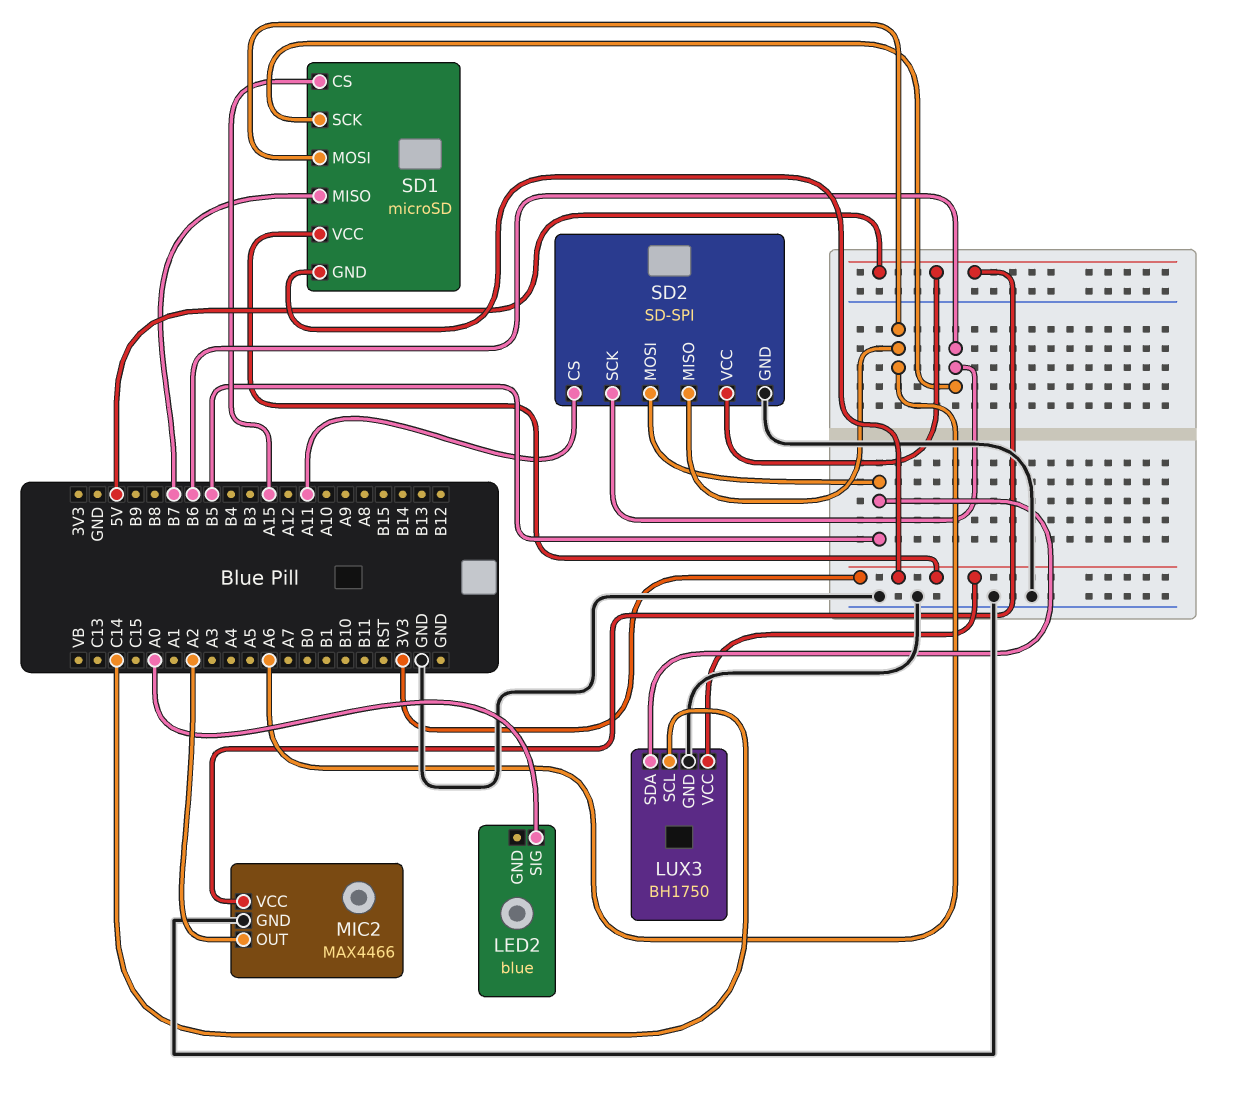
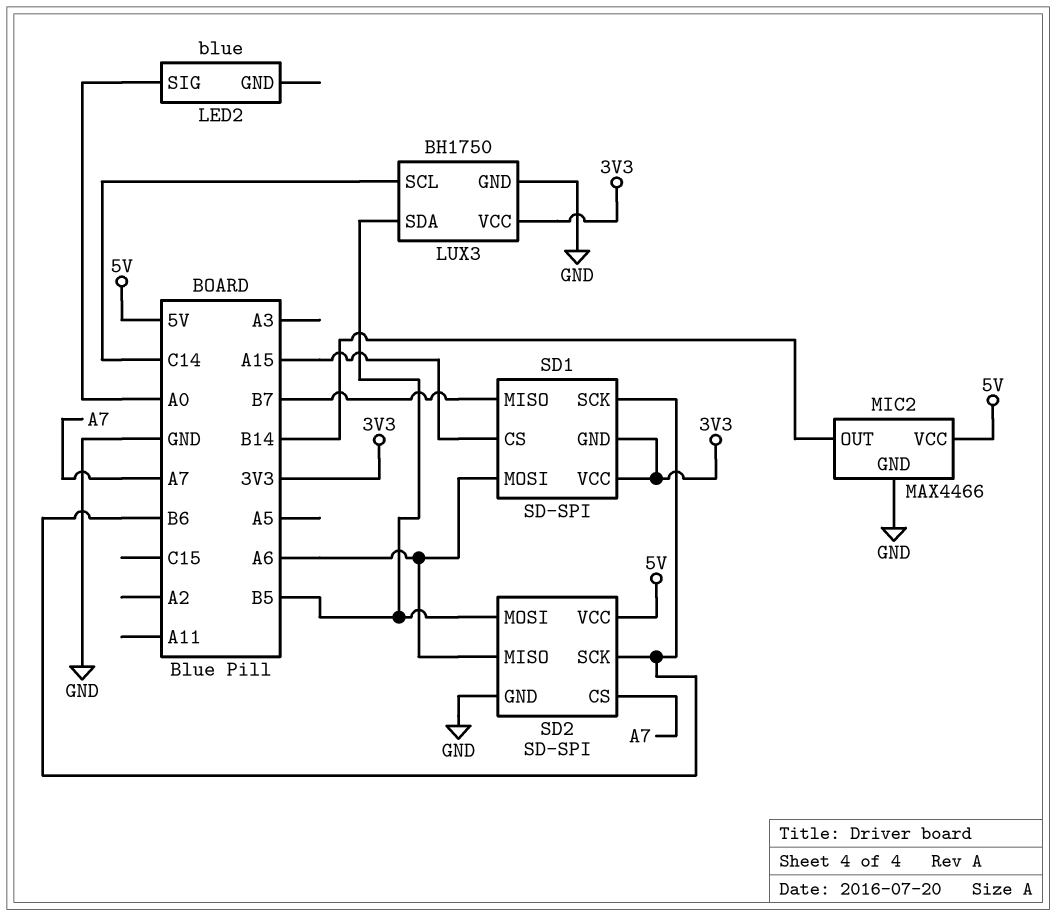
MIC2 pin OUT: A2 -> B14
SD1: microSD -> SD-SPI
SD2 pin CS: A11 -> A7

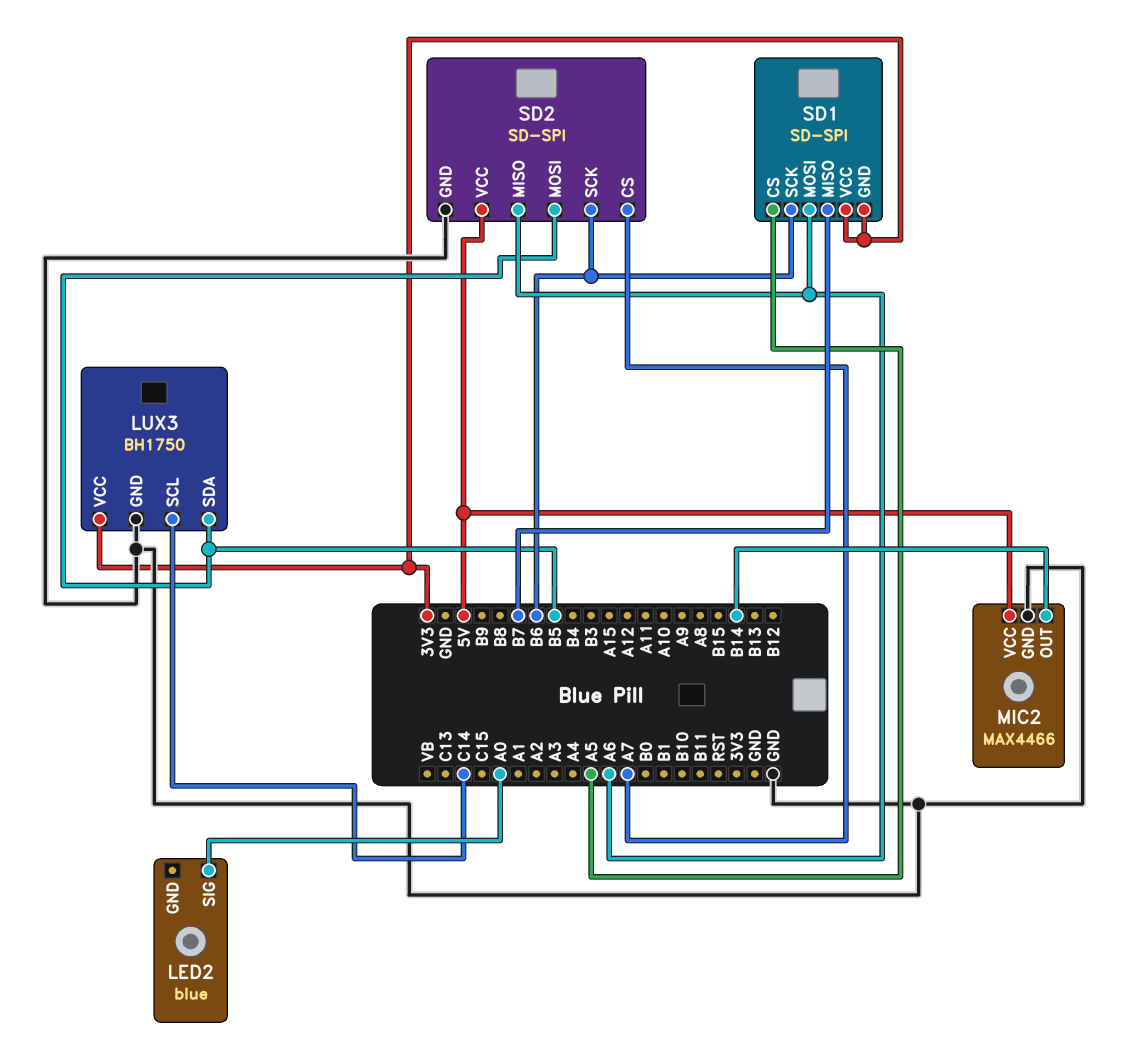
SD1 pin CS: A15 -> A5

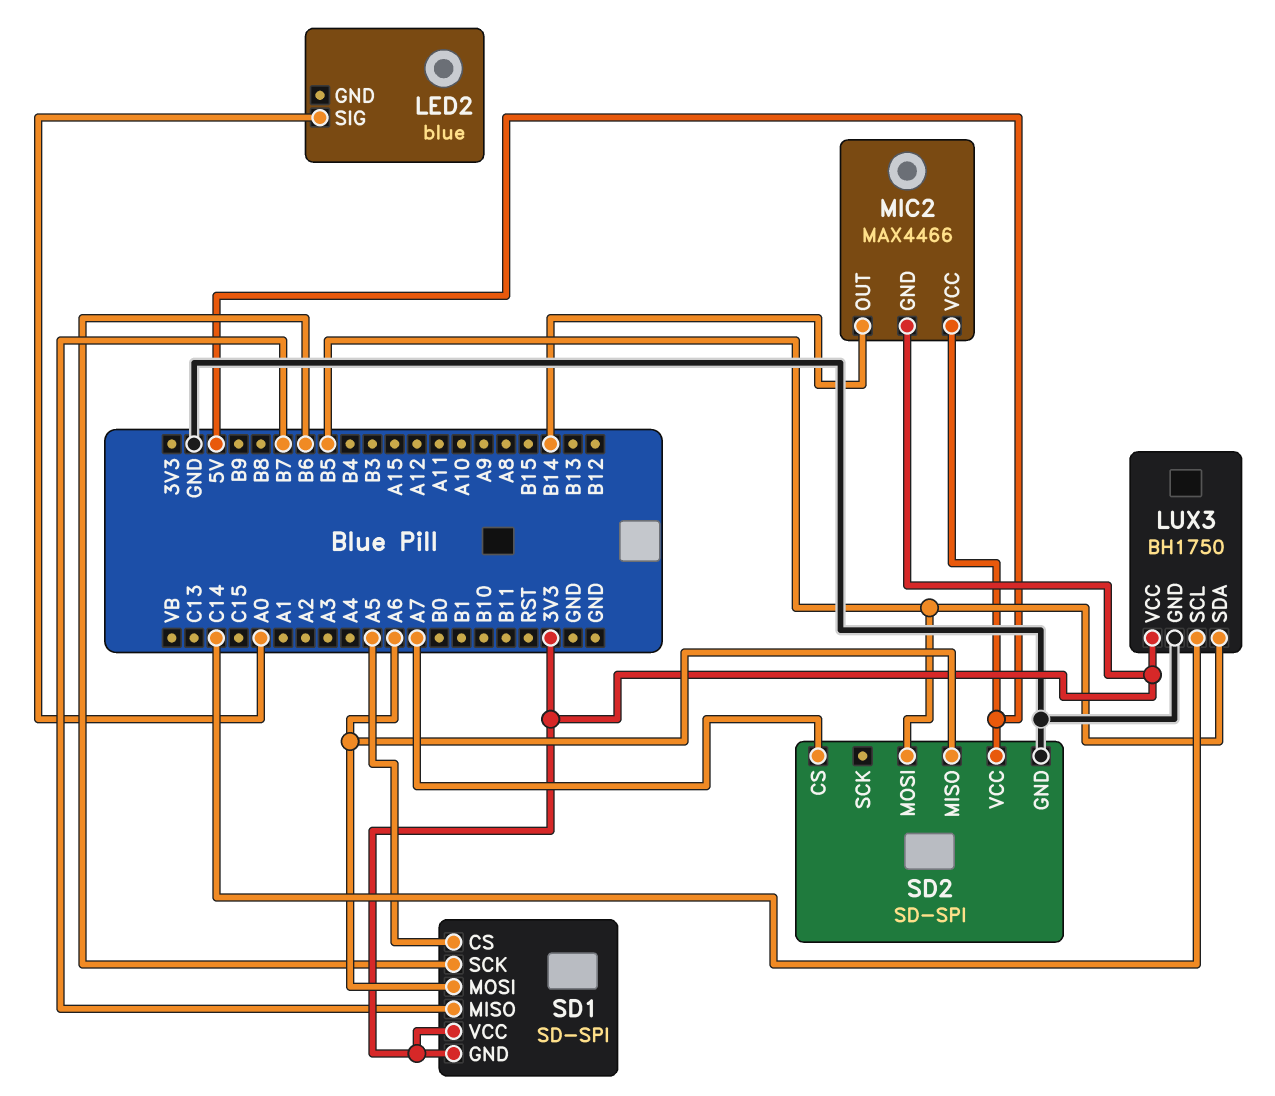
MIC2 pin GND: GND -> 3V3
SD2 pin SCK: B6 -> none

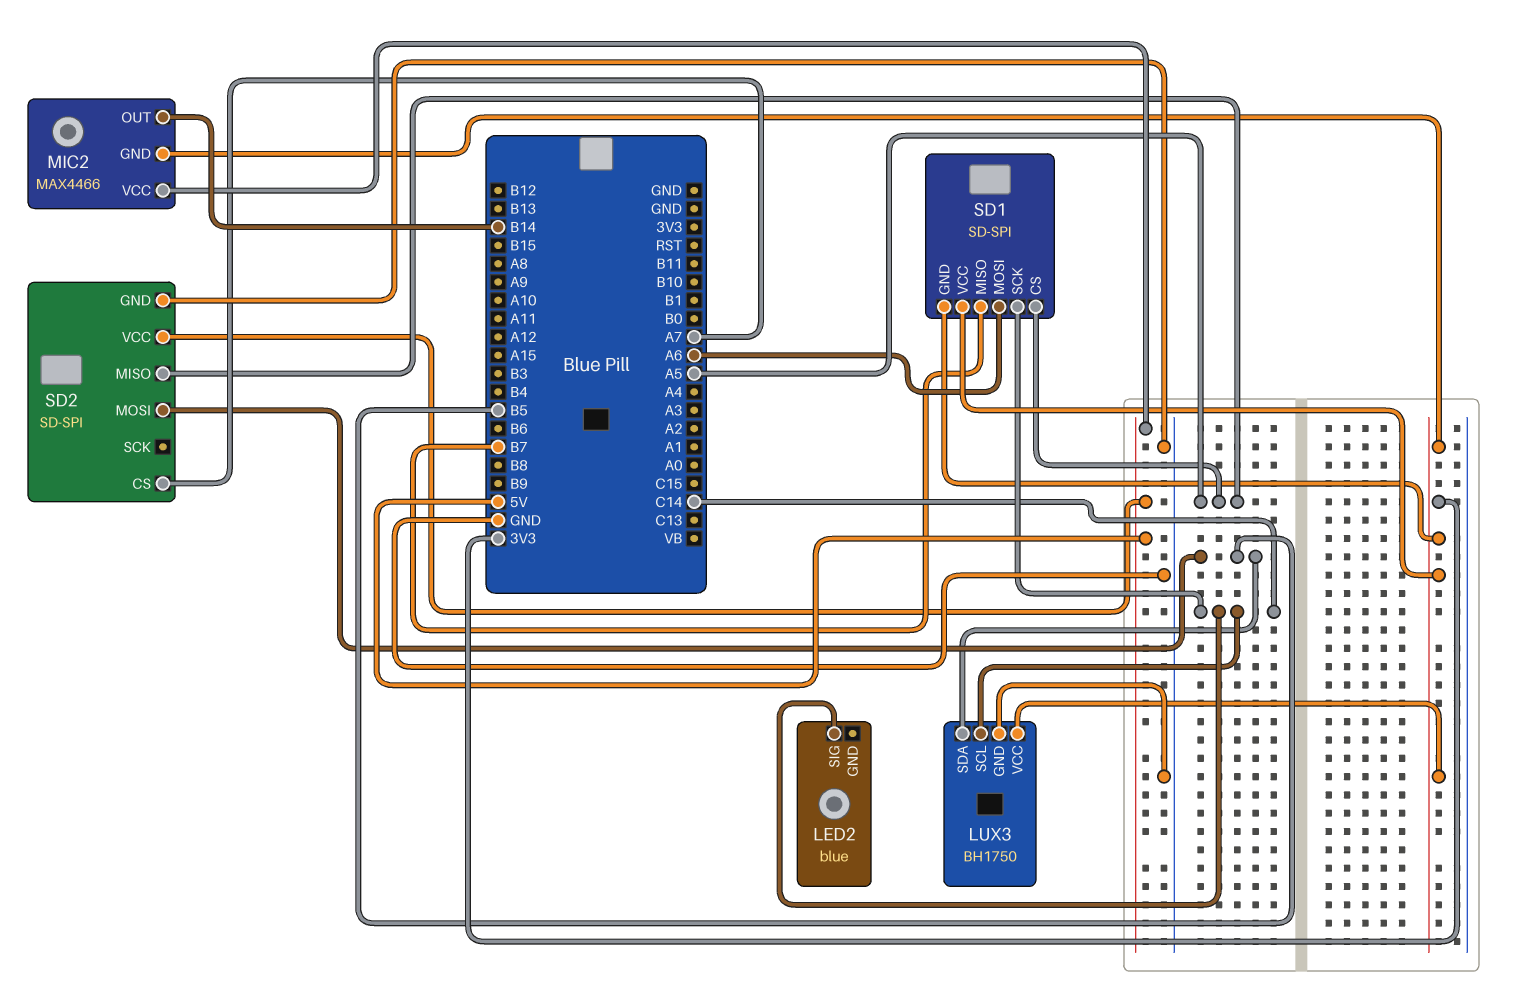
LED2 pin SIG: A0 -> C14
SD1 pin SCK: B6 -> C14
SD2 pin MISO: A6 -> A5

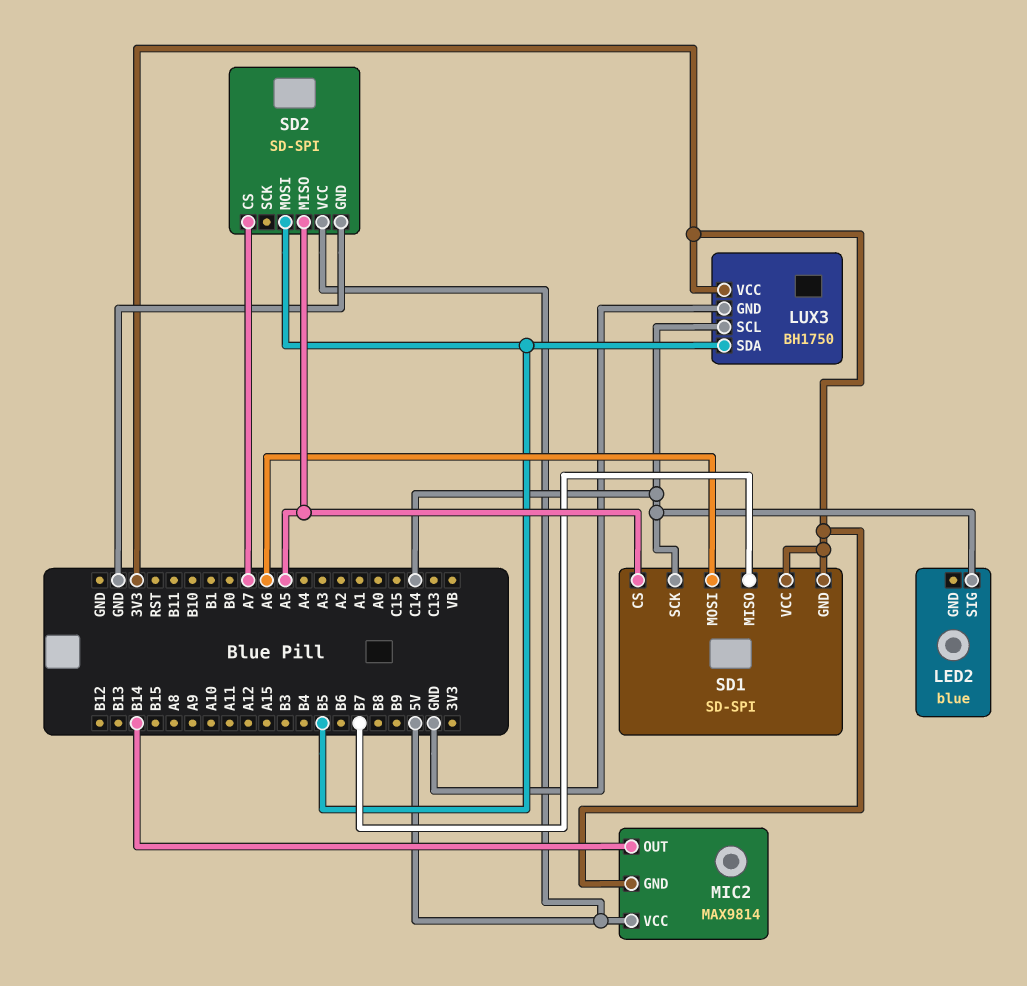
MIC2: MAX4466 -> MAX9814

